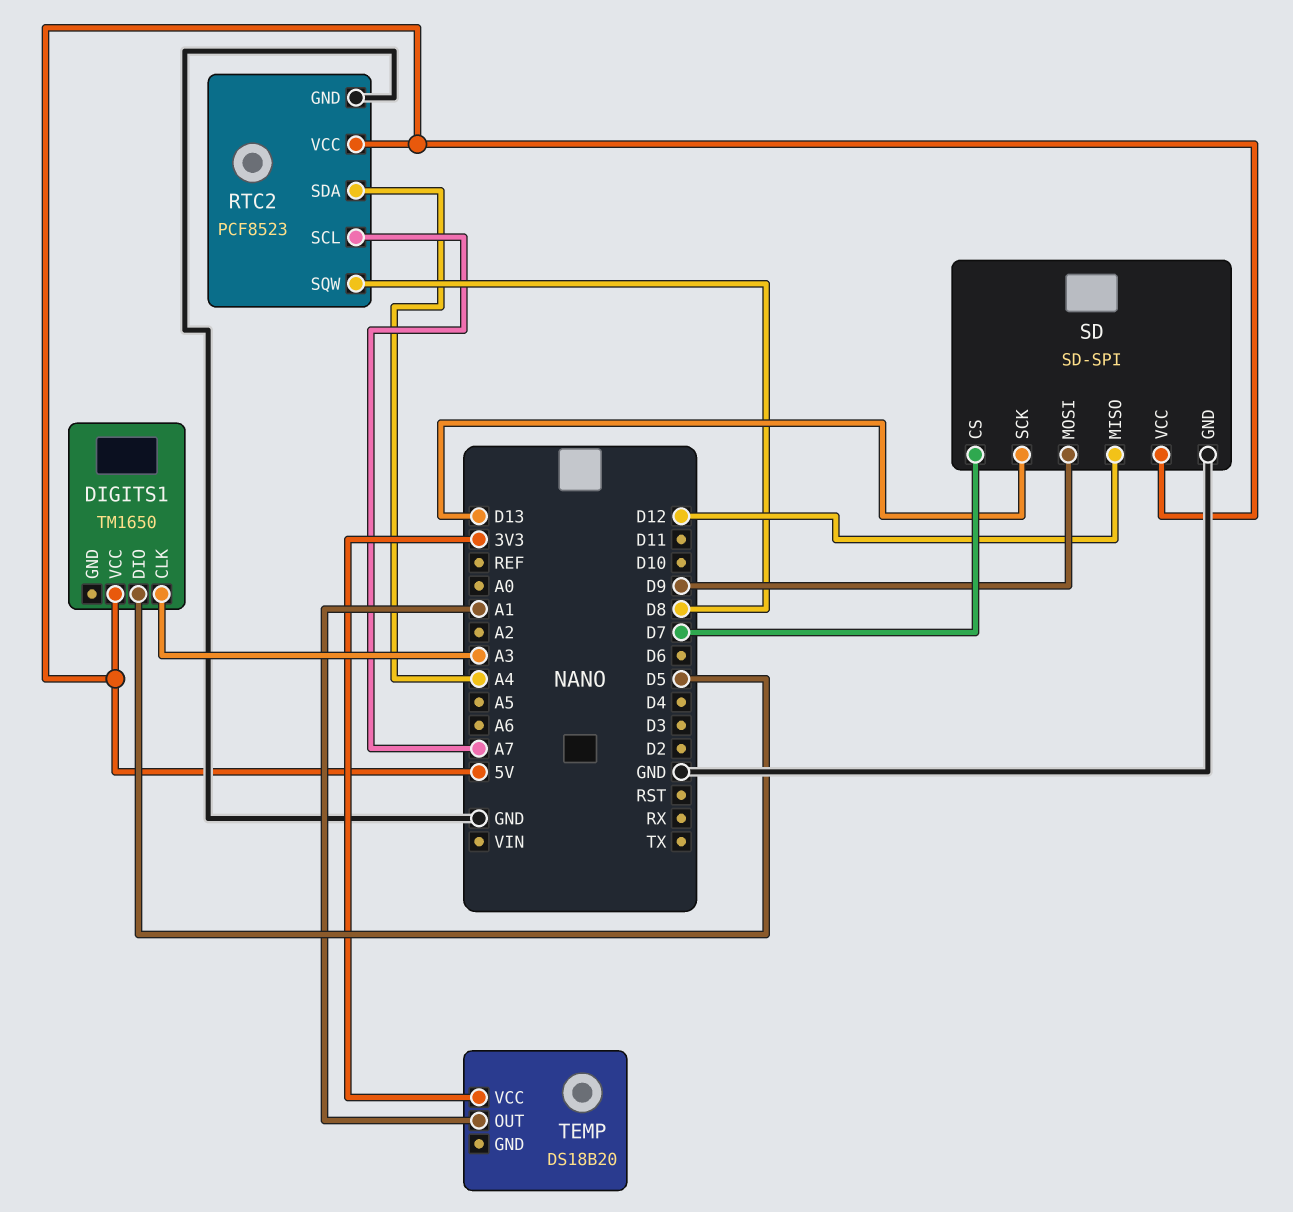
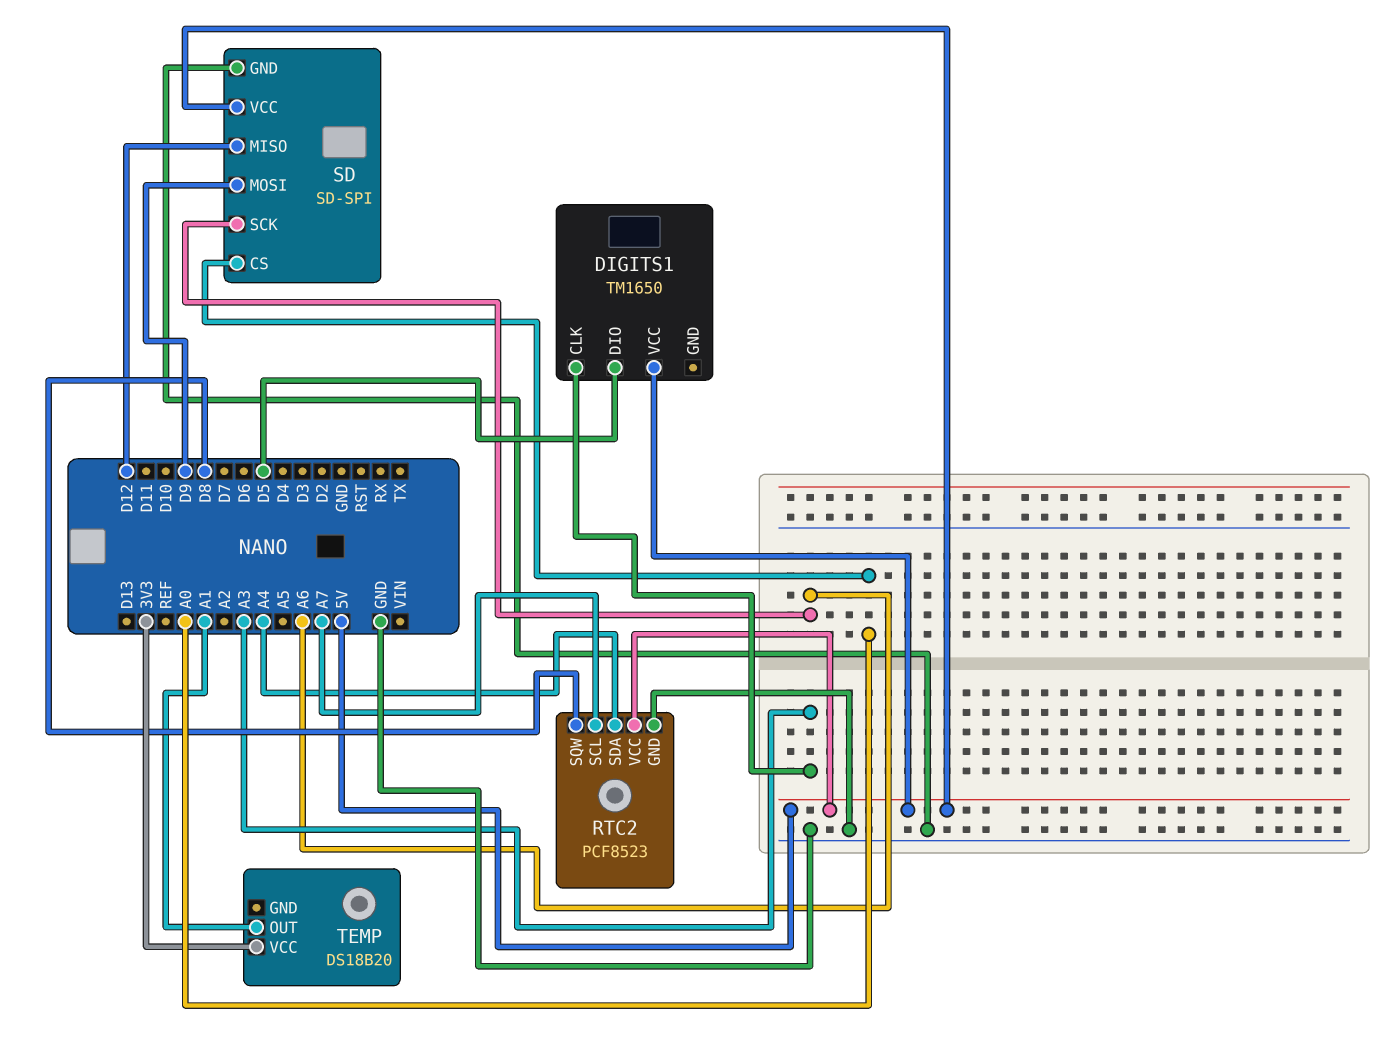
SD pin CS: D7 -> A0
SD pin SCK: D13 -> A6

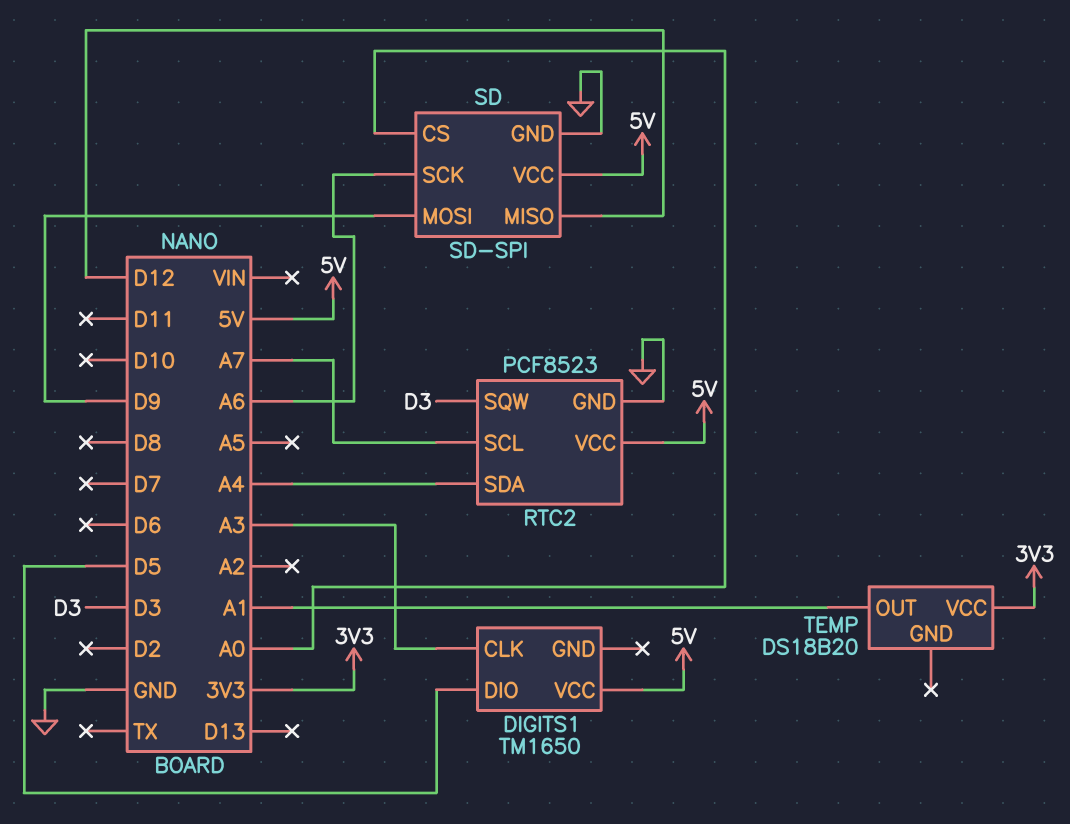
RTC2 pin SQW: D8 -> D3

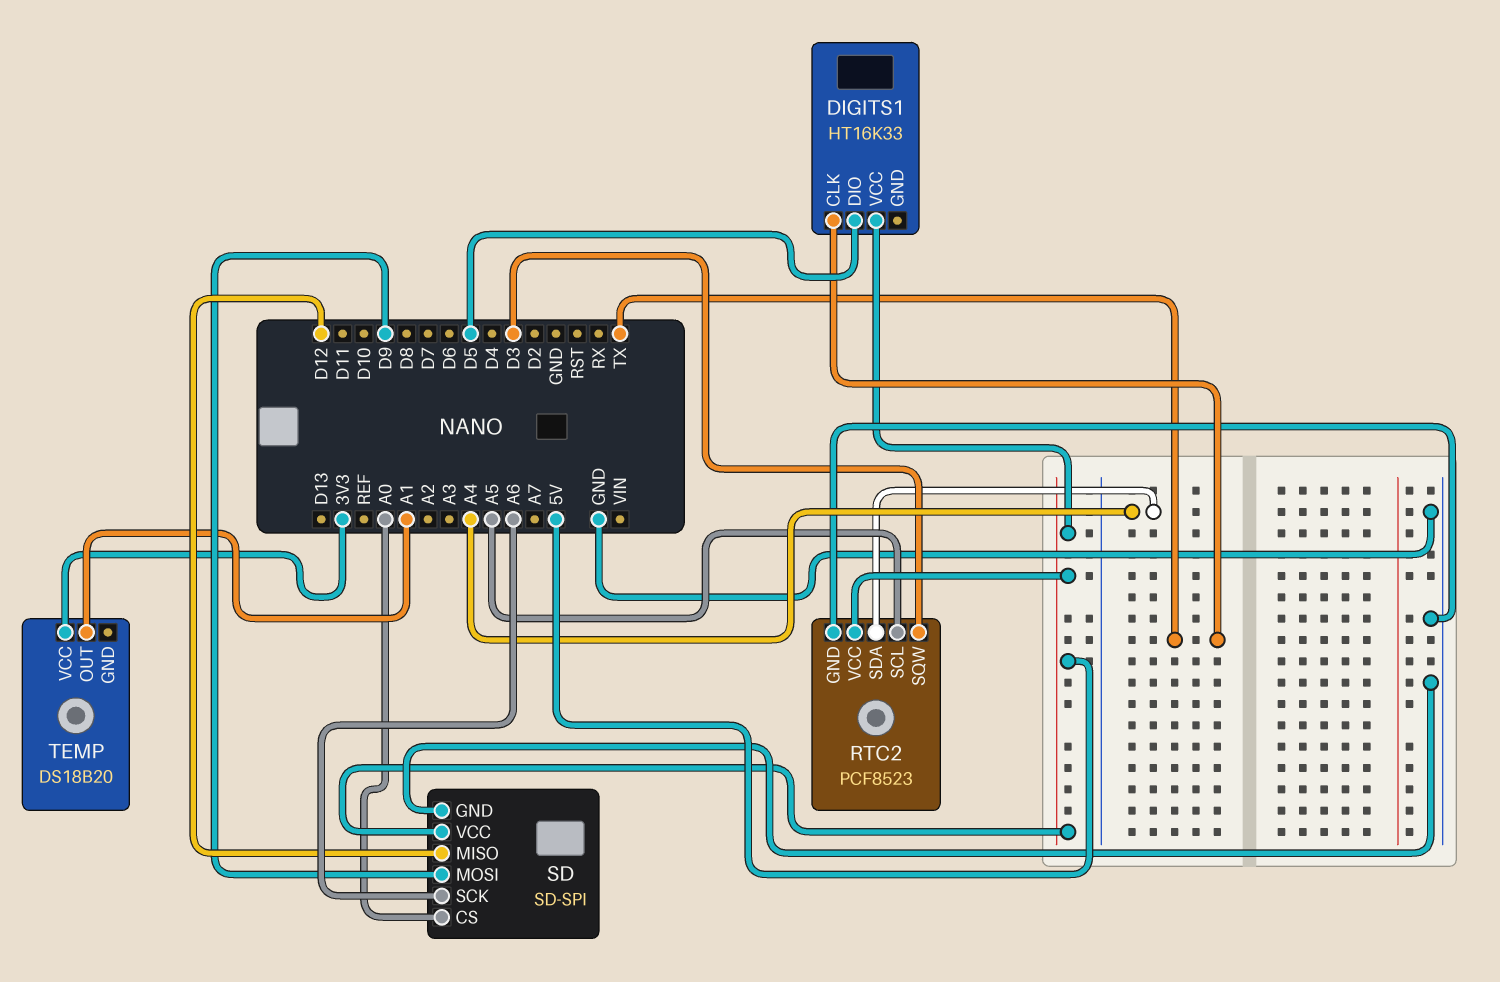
DIGITS1: TM1650 -> HT16K33
DIGITS1 pin CLK: A3 -> TX
RTC2 pin SCL: A7 -> A5

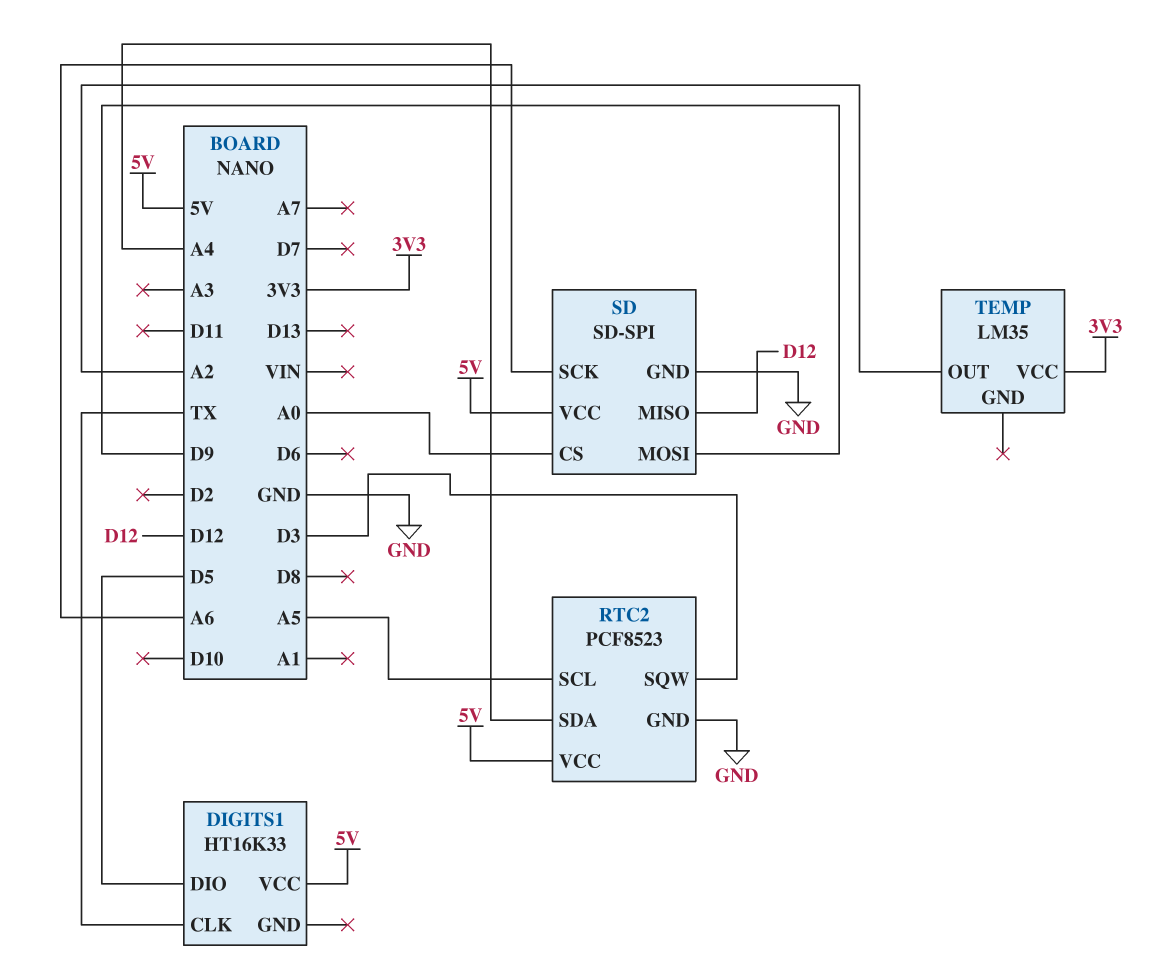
TEMP: DS18B20 -> LM35
TEMP pin OUT: A1 -> A2

